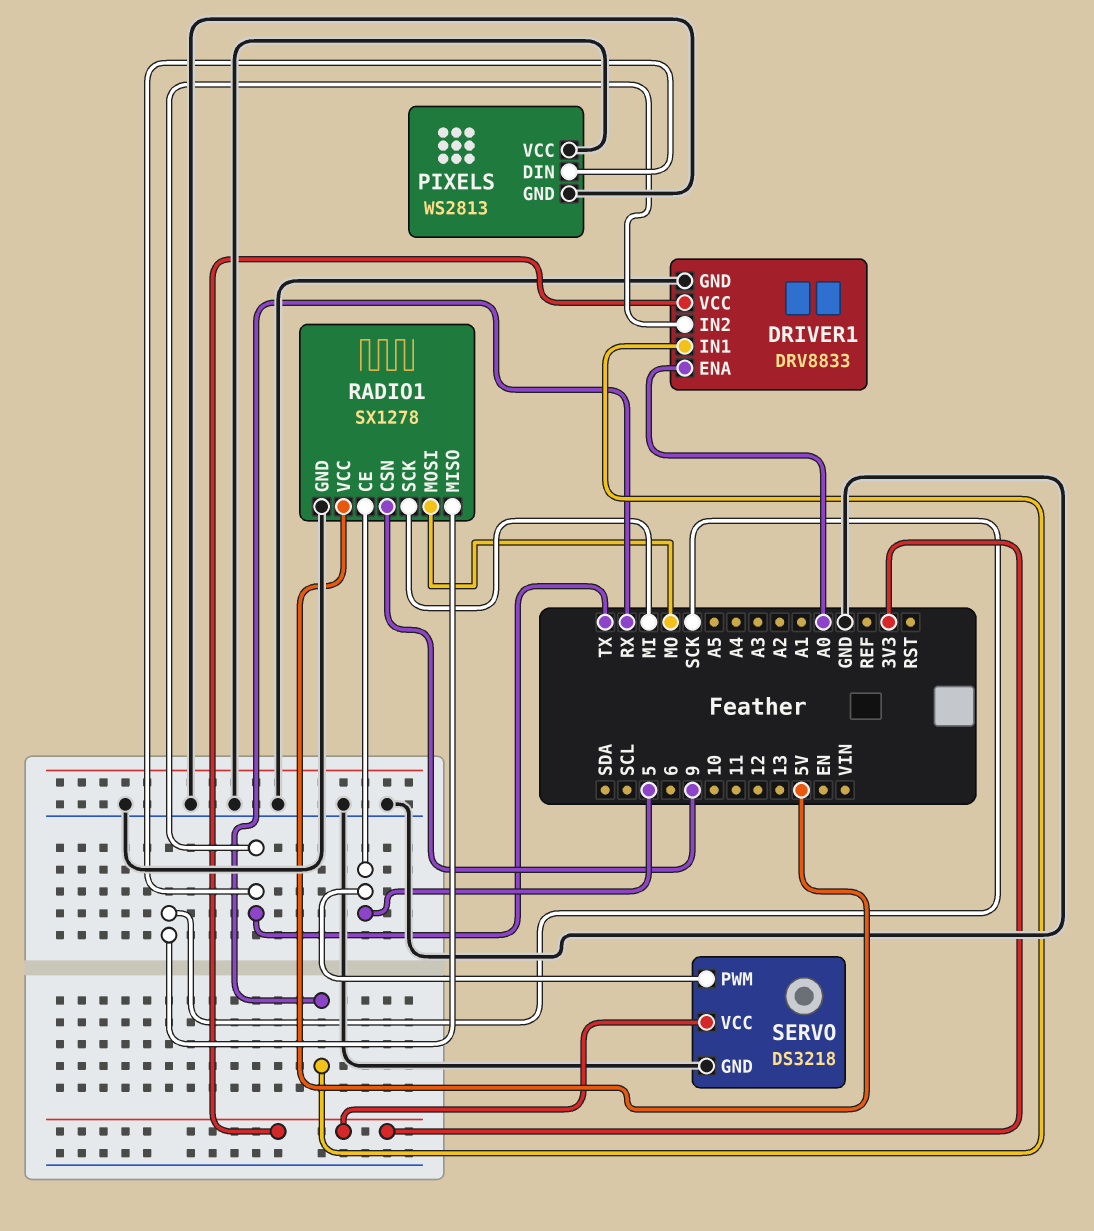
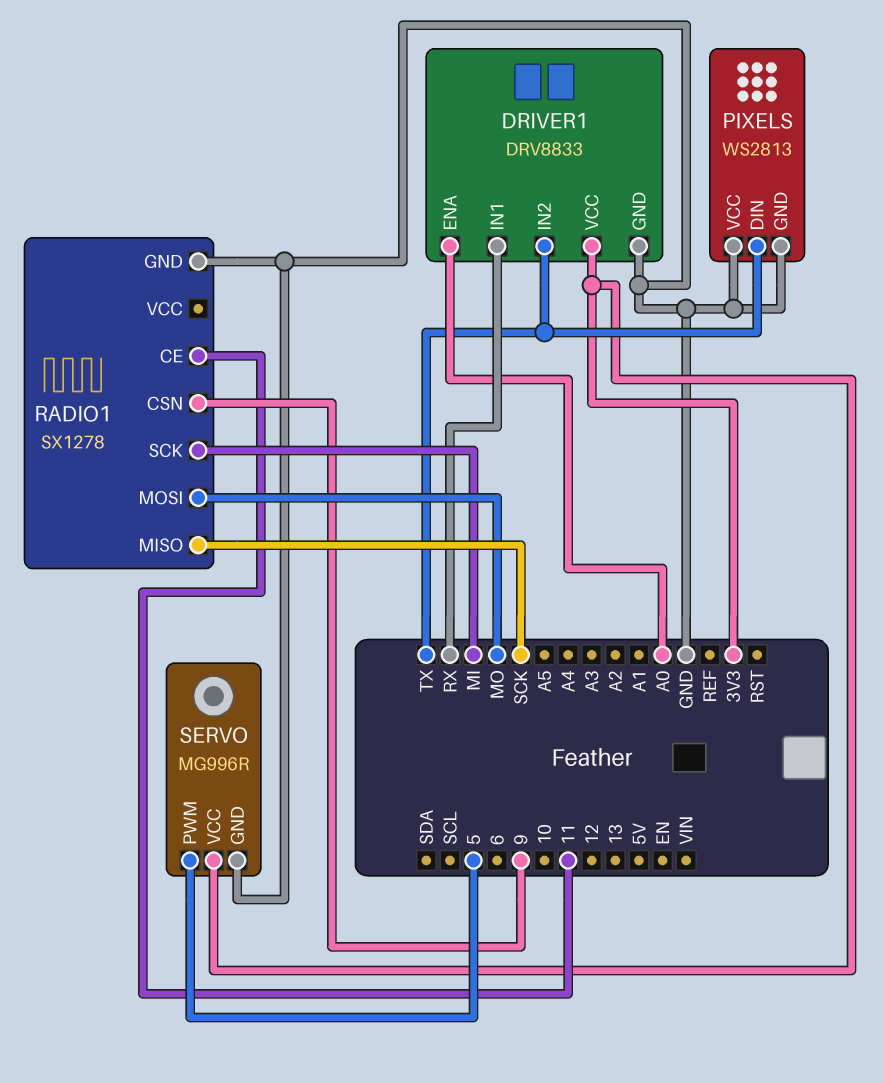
RADIO1 pin CE: 5 -> 11
RADIO1 pin VCC: 5V -> none
SERVO: DS3218 -> MG996R

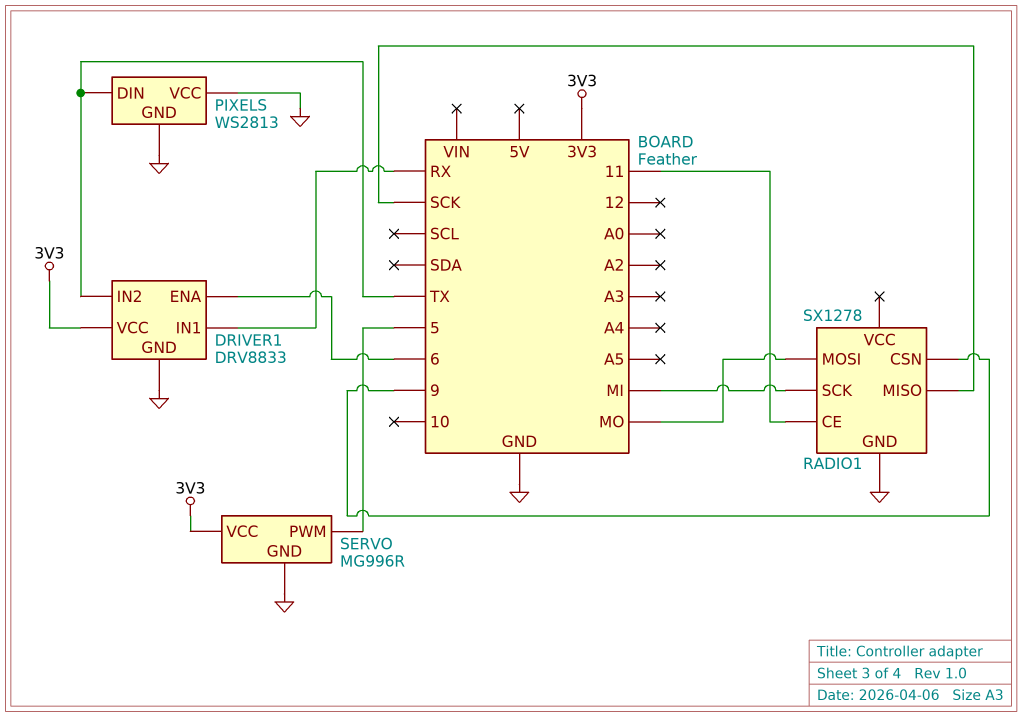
DRIVER1 pin ENA: A0 -> 6

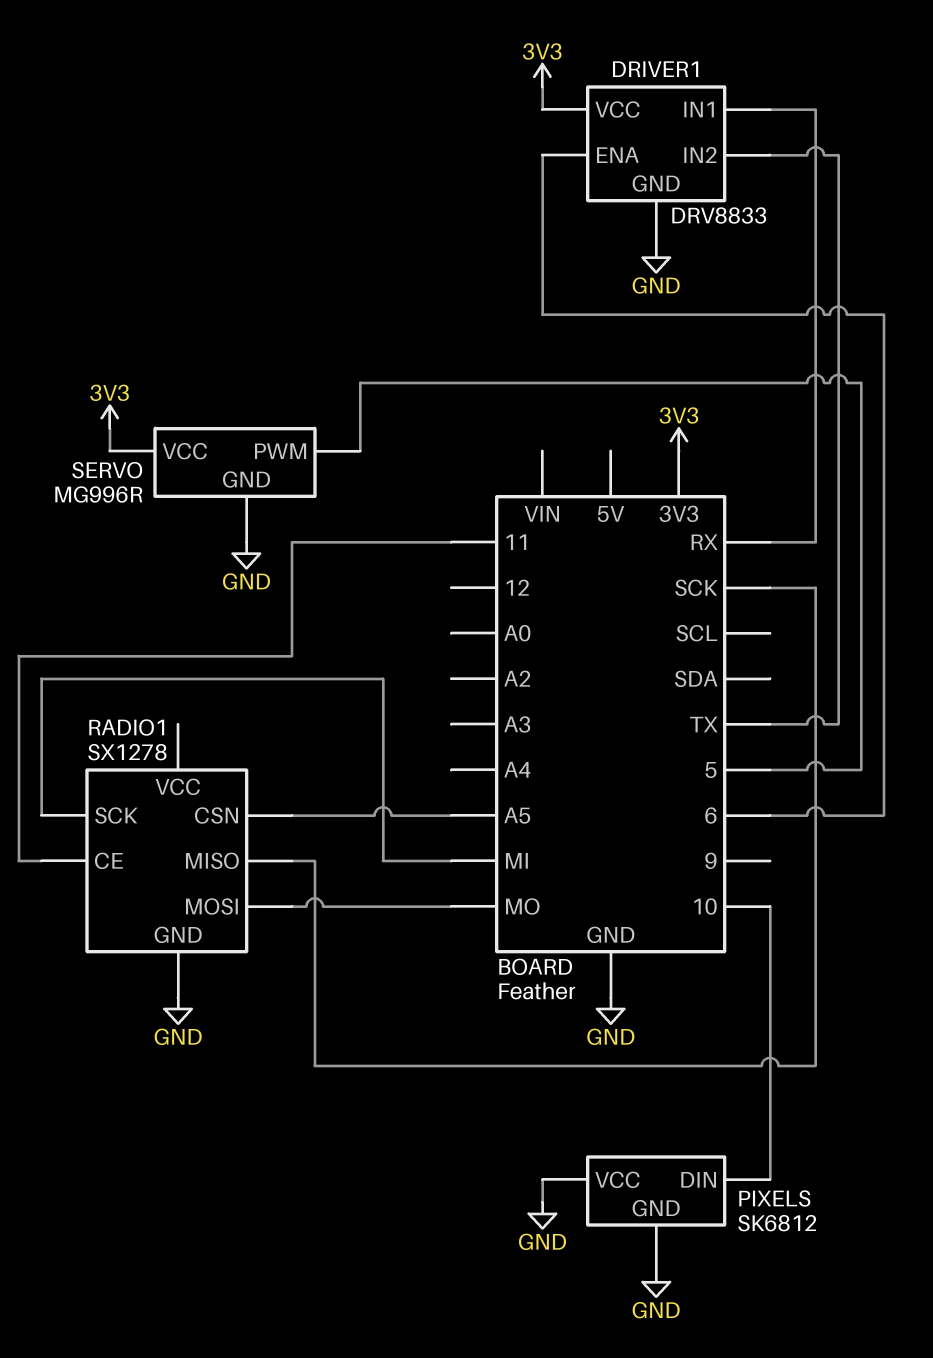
PIXELS: WS2813 -> SK6812
PIXELS pin DIN: TX -> 10
RADIO1 pin CSN: 9 -> A5

